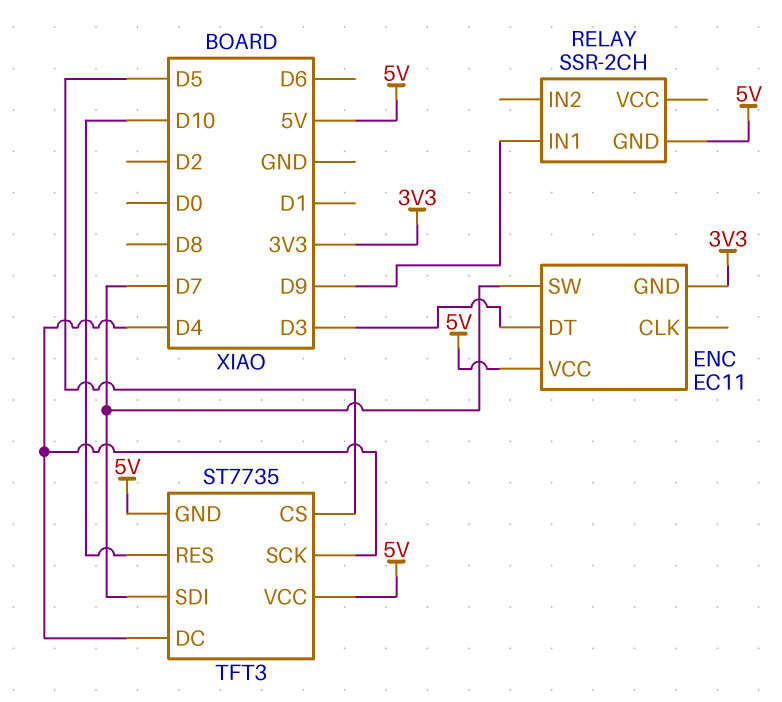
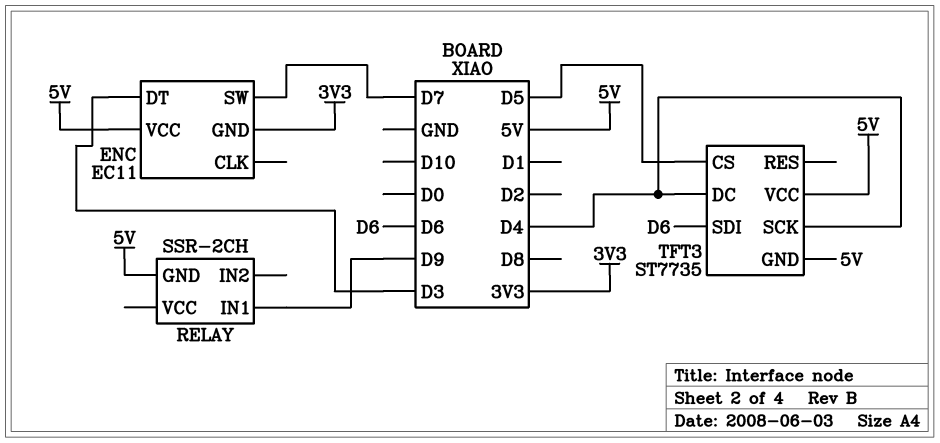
TFT3 pin RES: D10 -> none
TFT3 pin SDI: D7 -> D6

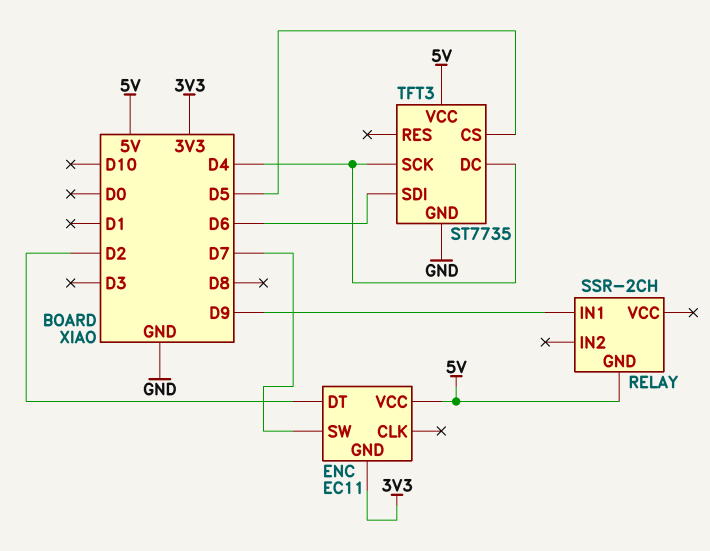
ENC pin DT: D3 -> D2
TFT3 pin GND: 5V -> GND

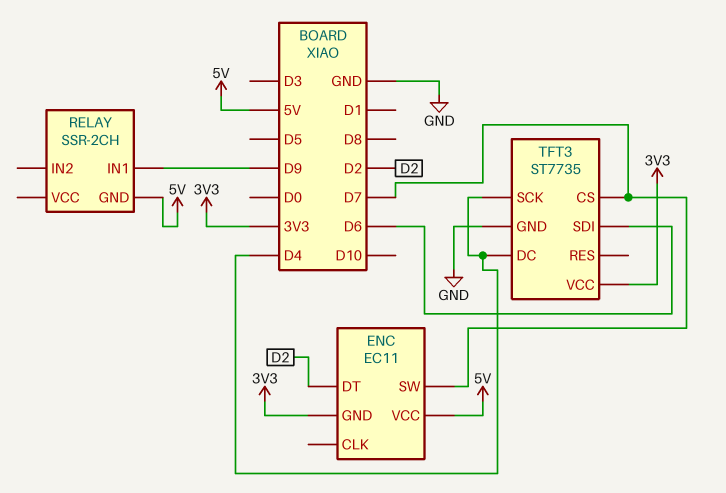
TFT3 pin CS: D5 -> D7
TFT3 pin VCC: 5V -> 3V3

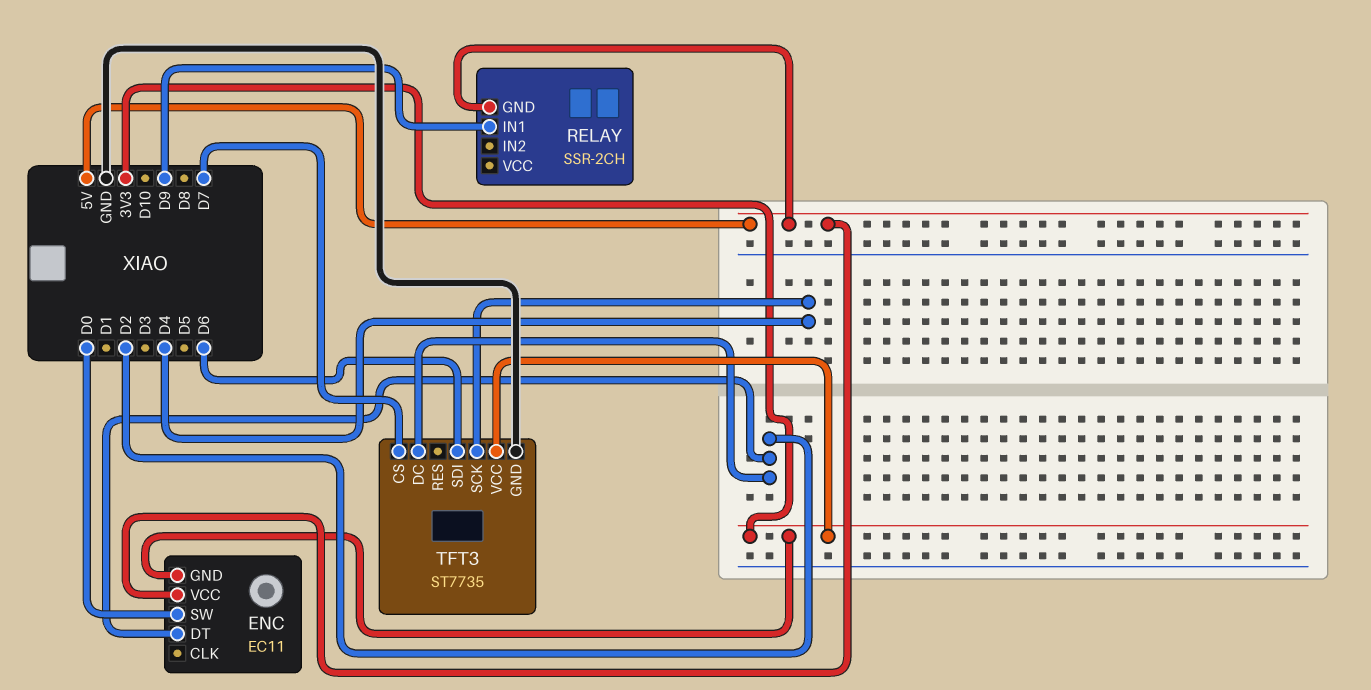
ENC pin SW: D7 -> D0
TFT3 pin DC: D4 -> D2

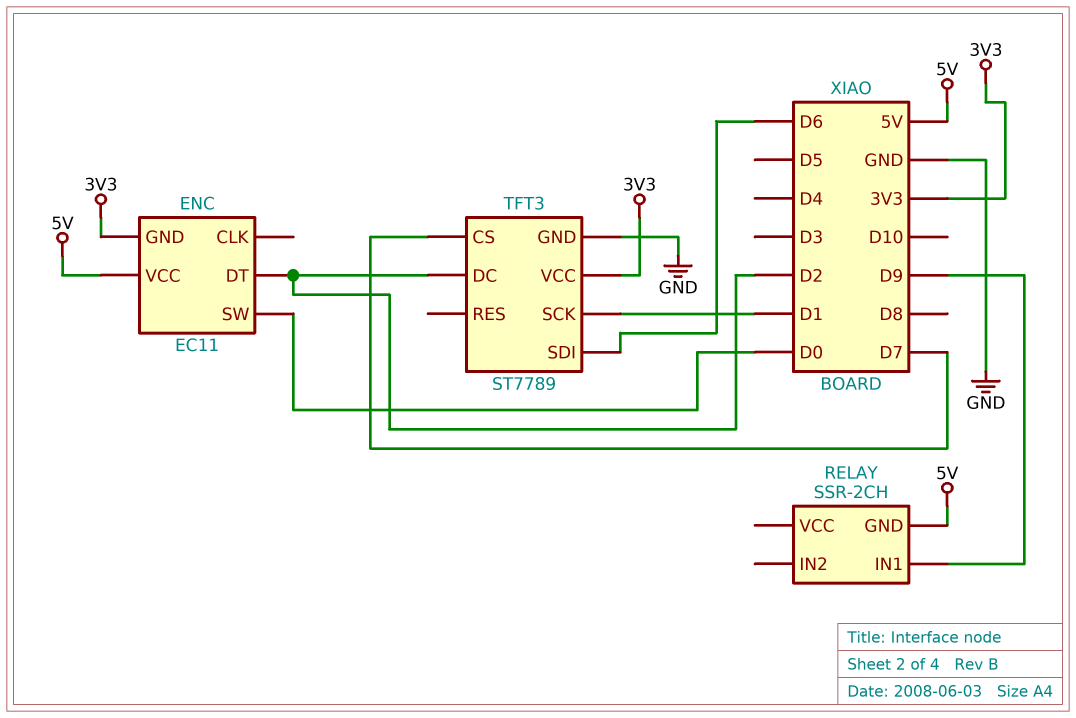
TFT3: ST7735 -> ST7789
TFT3 pin SCK: D4 -> D1

